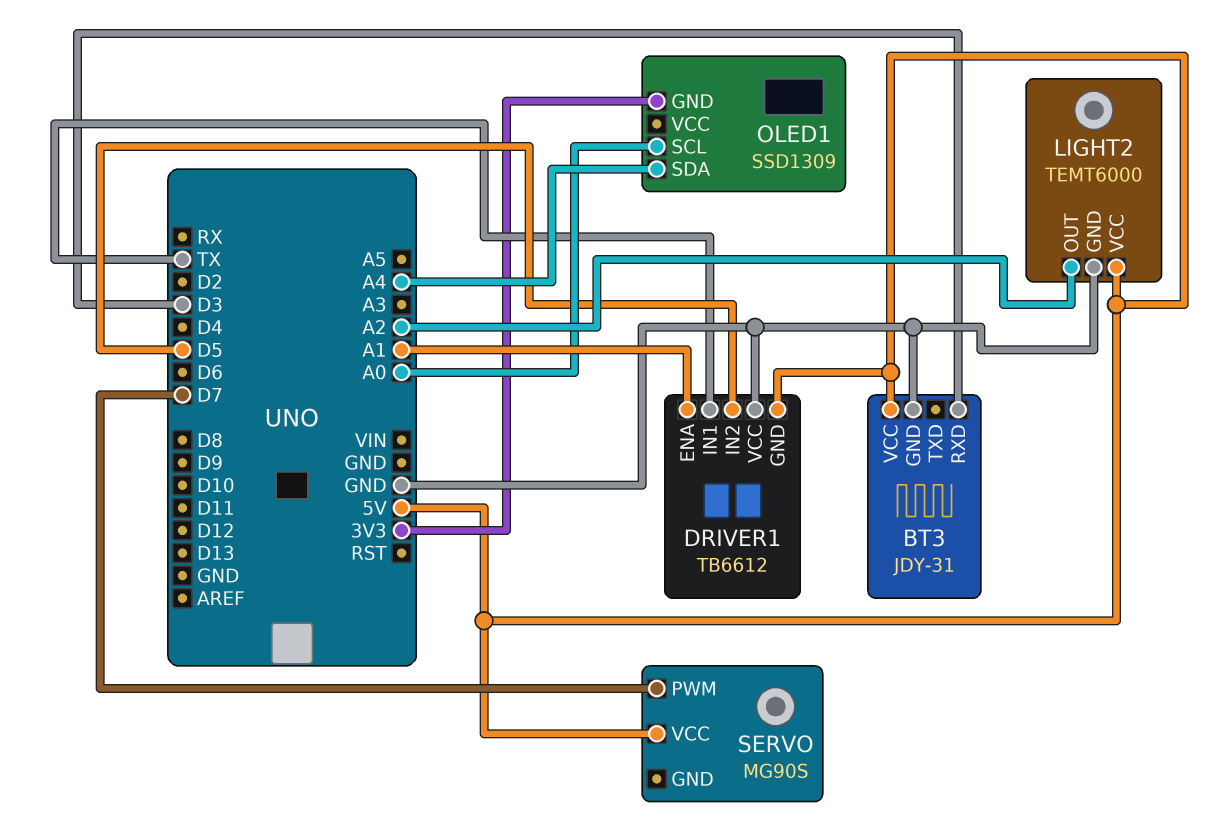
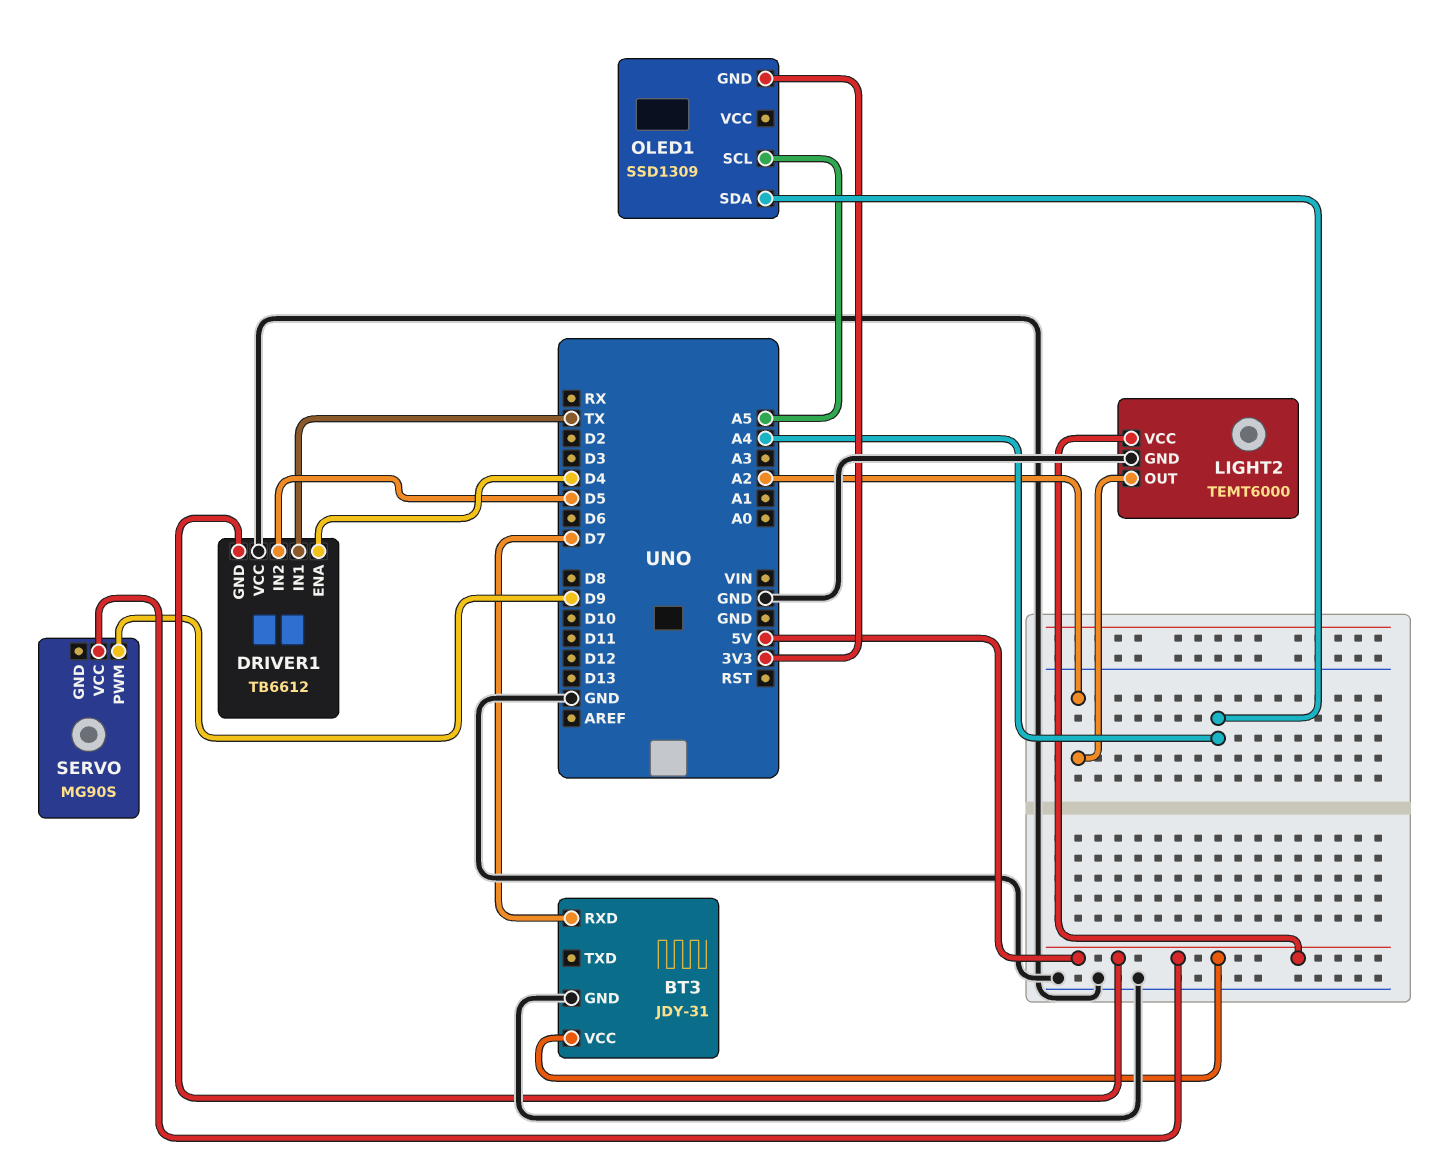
BT3 pin RXD: D3 -> D7
DRIVER1 pin ENA: A1 -> D4
OLED1 pin SCL: A0 -> A5
SERVO pin PWM: D7 -> D9

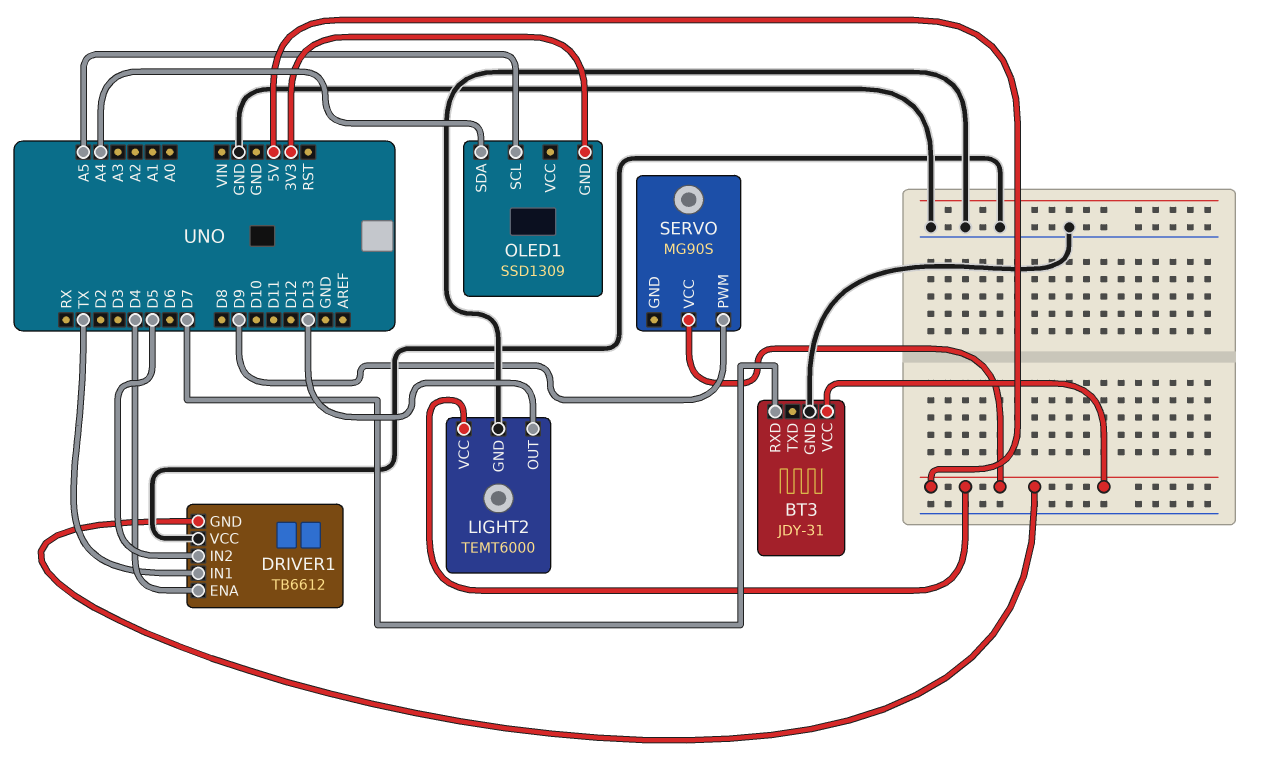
LIGHT2 pin OUT: A2 -> D13

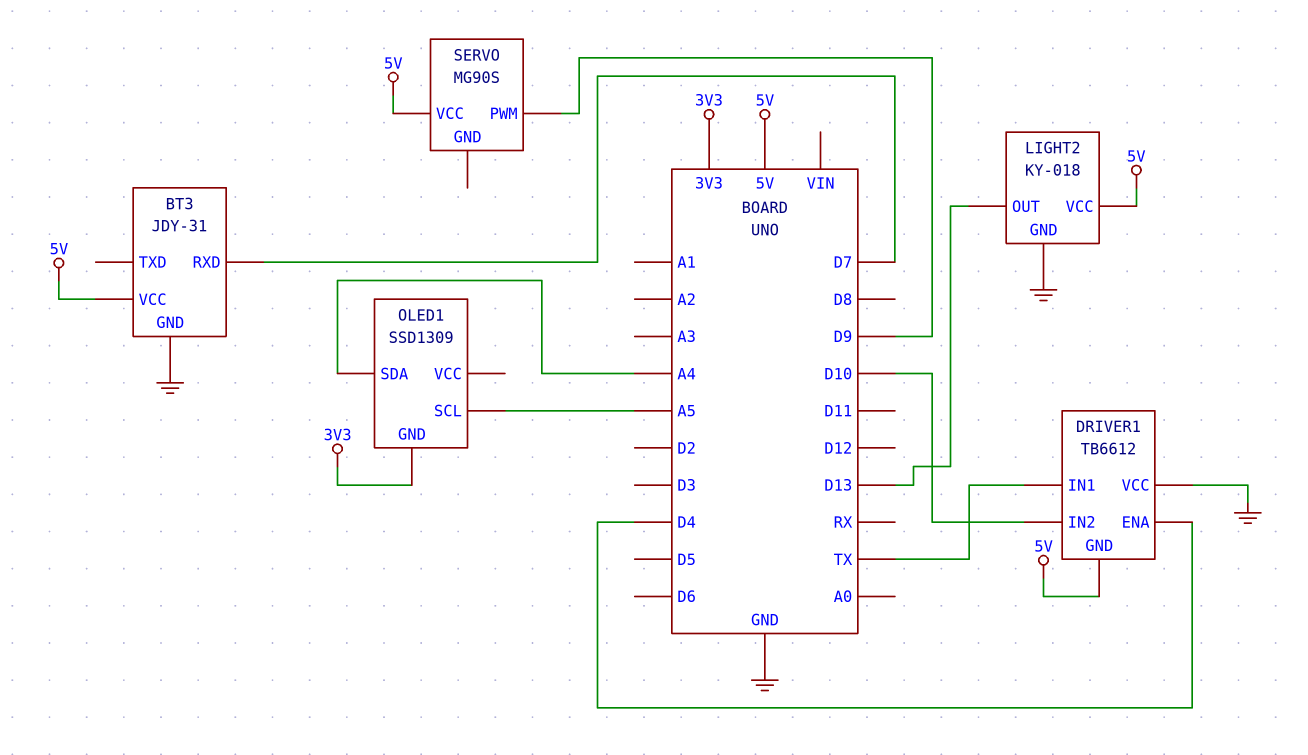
DRIVER1 pin IN2: D5 -> D10
LIGHT2: TEMT6000 -> KY-018

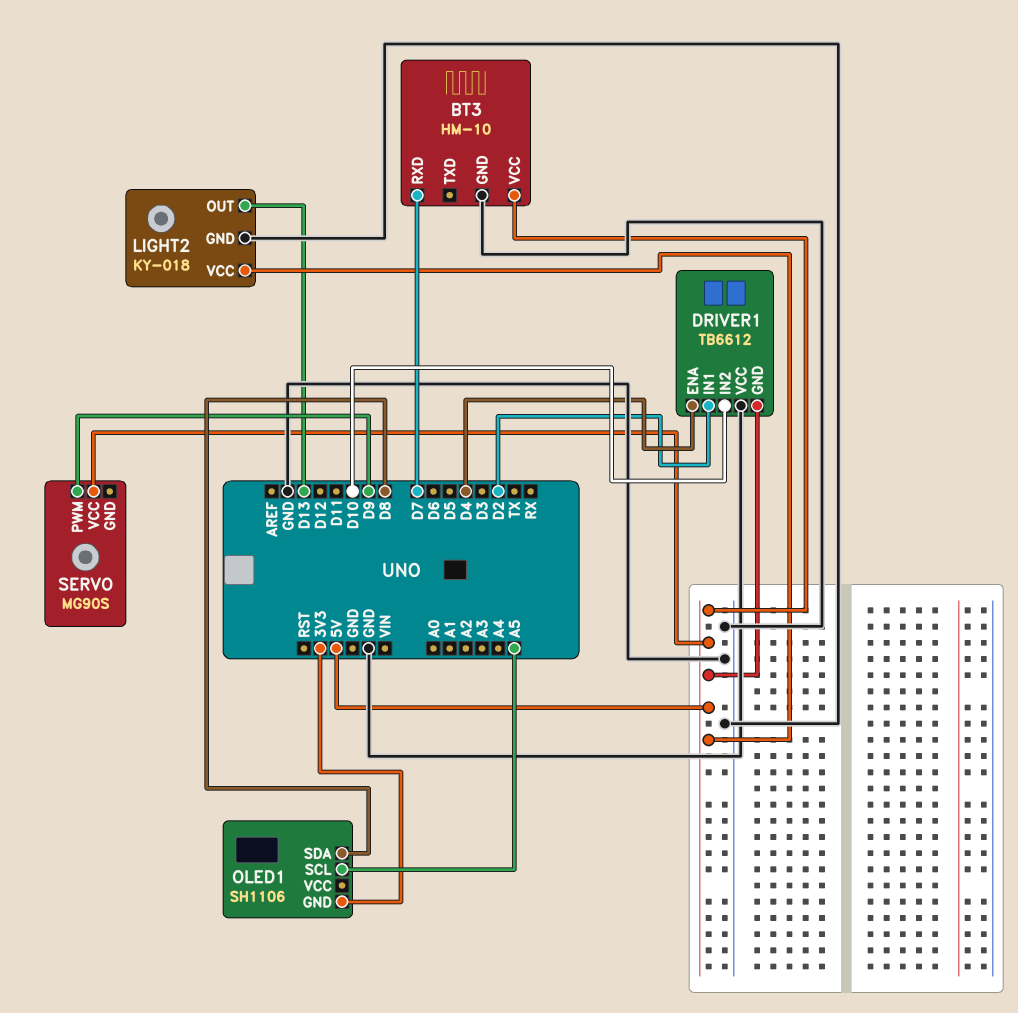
BT3: JDY-31 -> HM-10
DRIVER1 pin IN1: TX -> D2
OLED1: SSD1309 -> SH1106
OLED1 pin SDA: A4 -> D8

